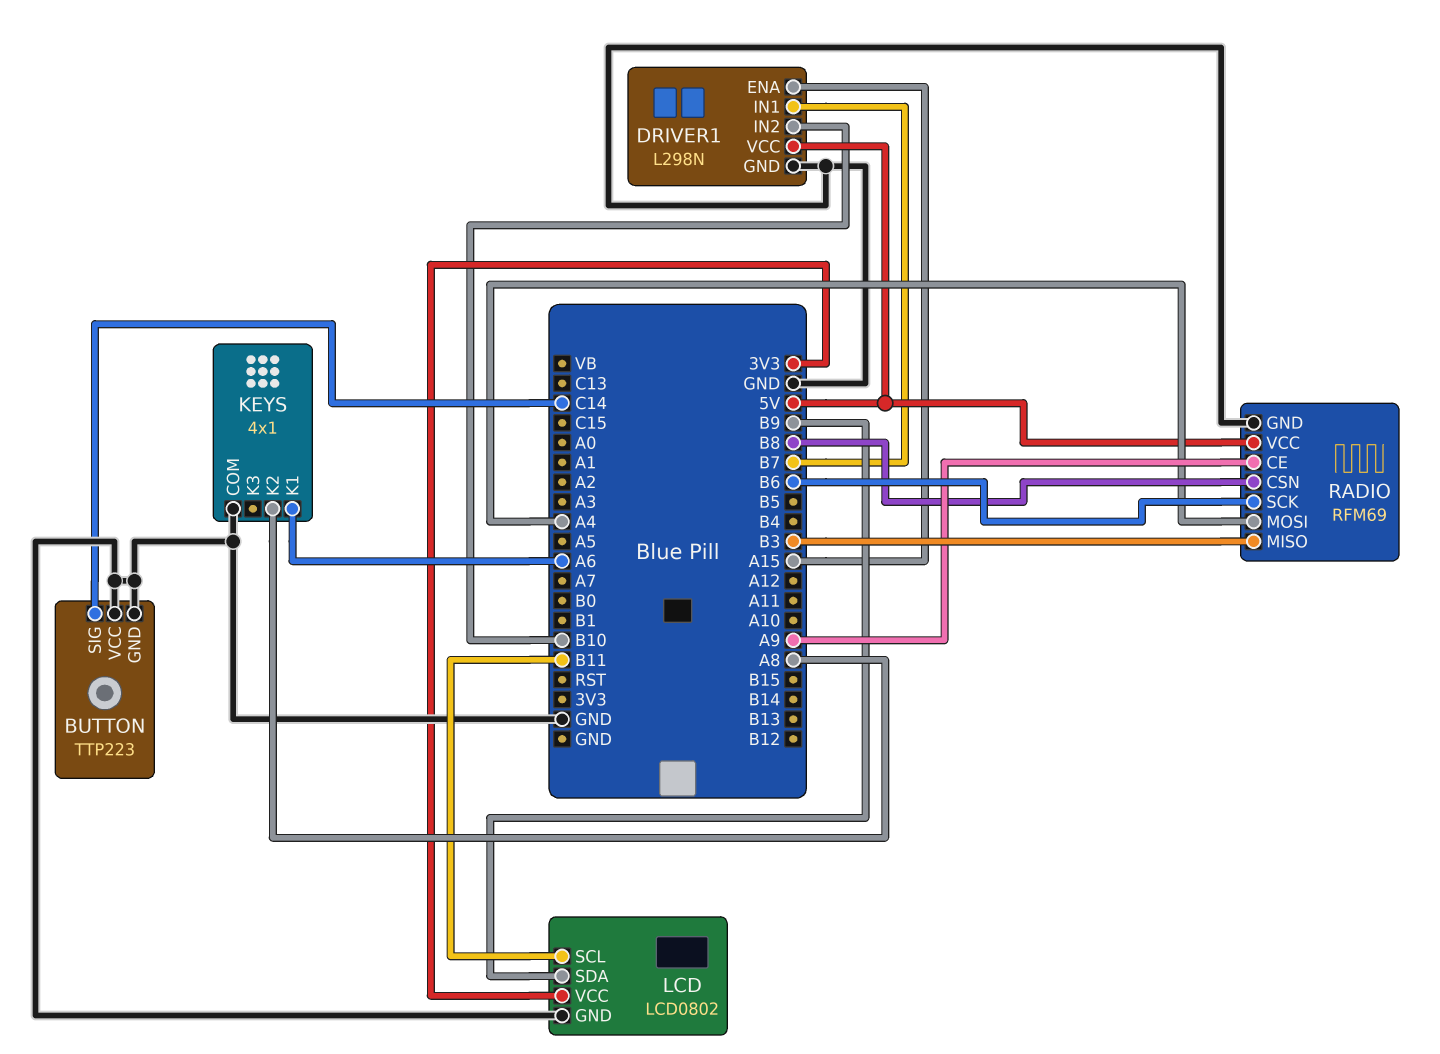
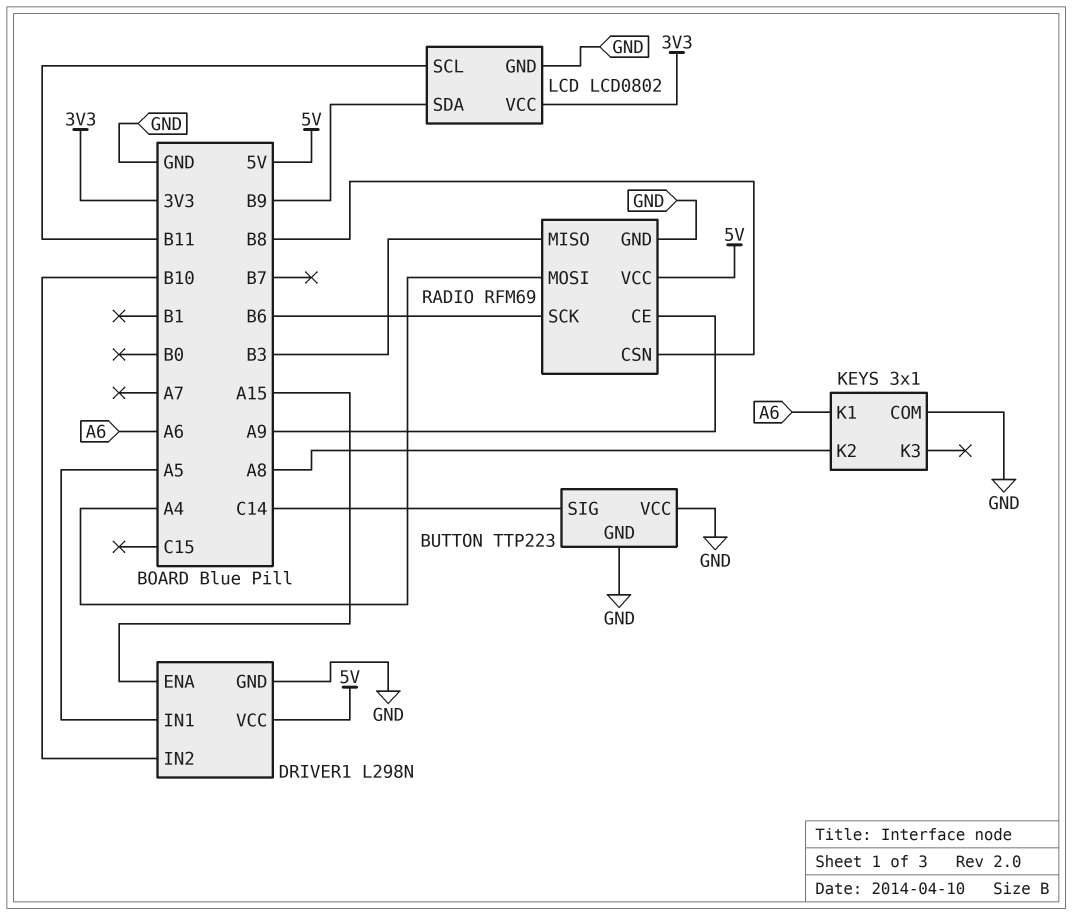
DRIVER1 pin IN1: B7 -> A5
KEYS: 4x1 -> 3x1

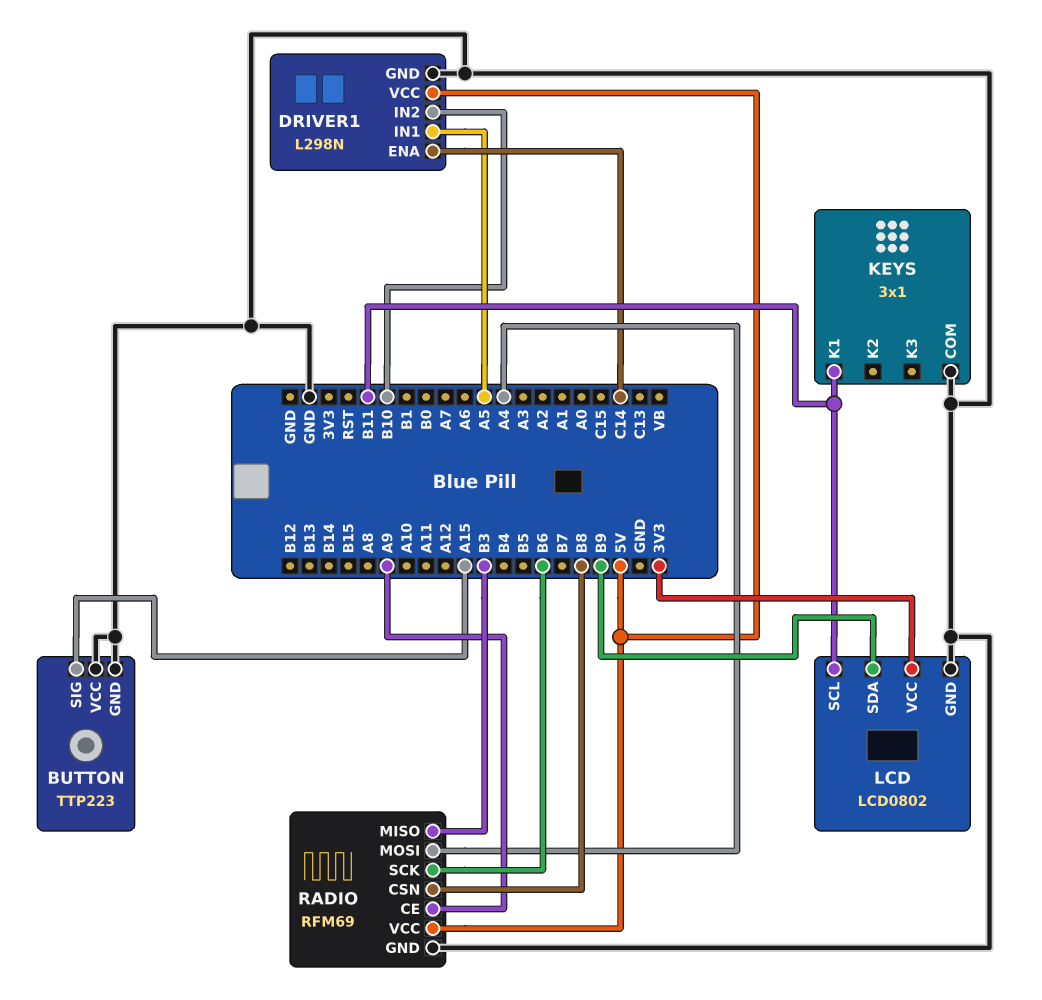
BUTTON pin SIG: C14 -> A15
DRIVER1 pin ENA: A15 -> C14
KEYS pin K1: A6 -> B11
KEYS pin K2: A8 -> none

